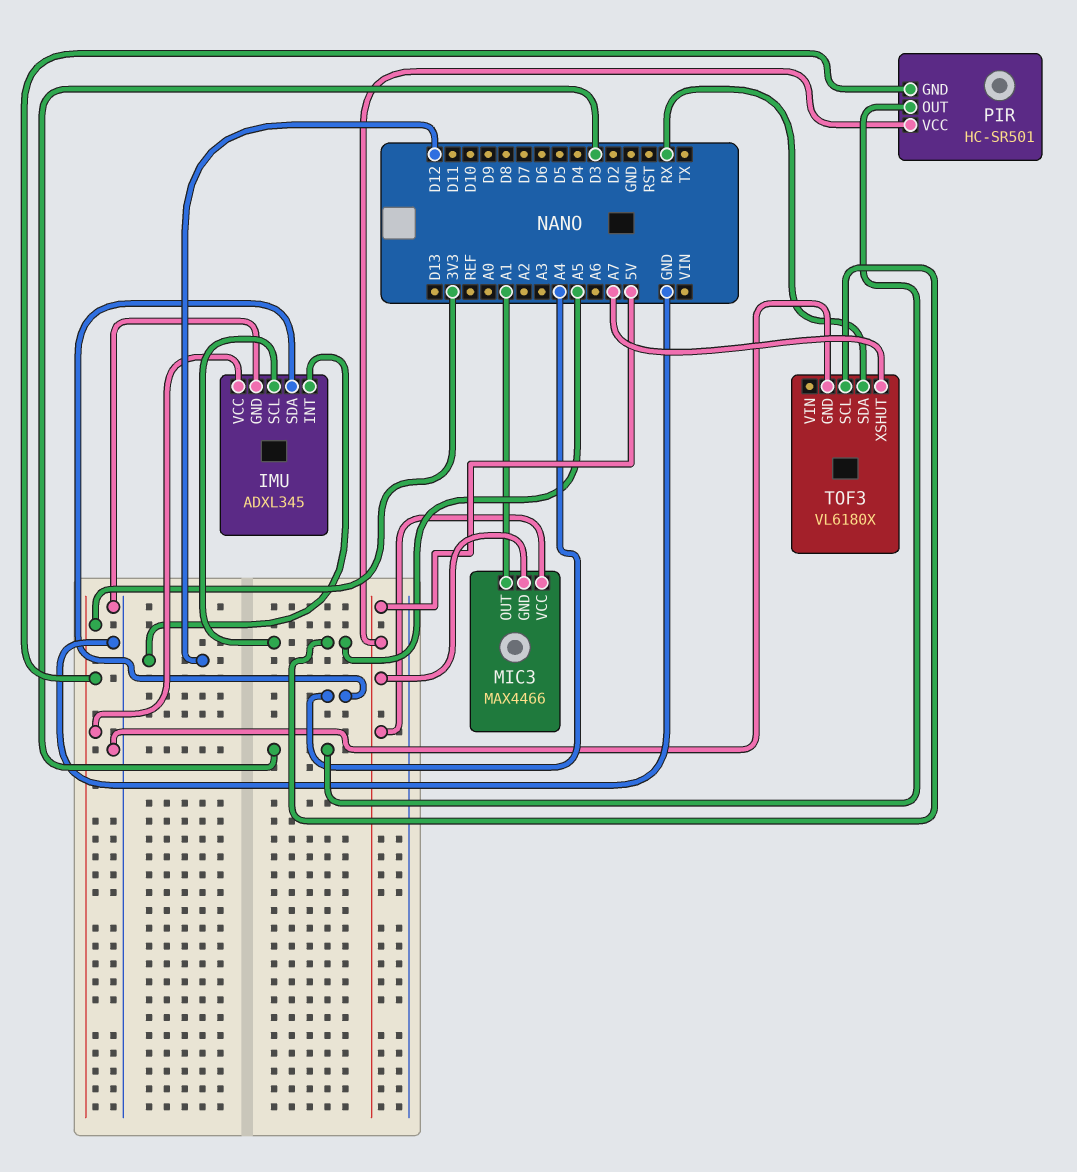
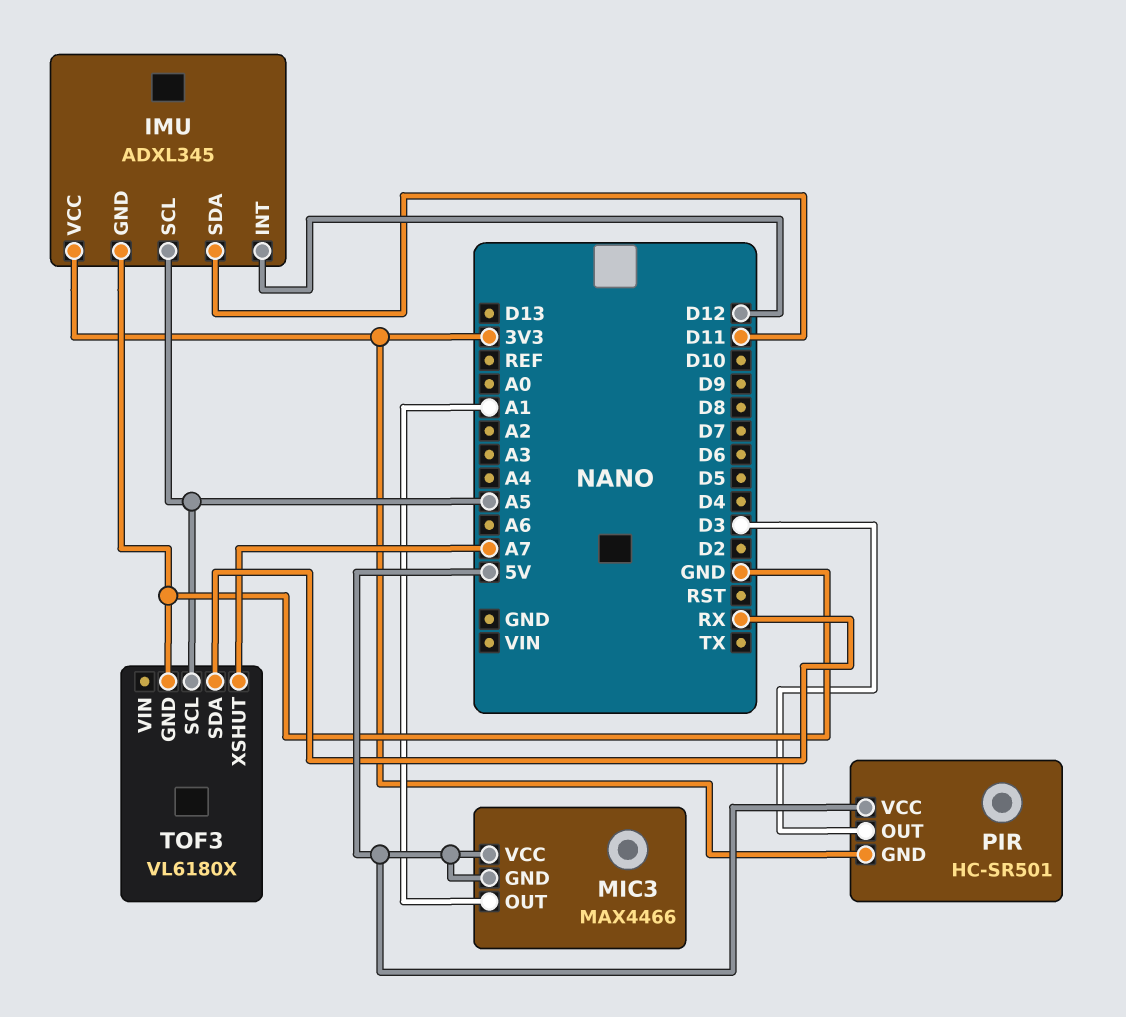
IMU pin SDA: A4 -> D11

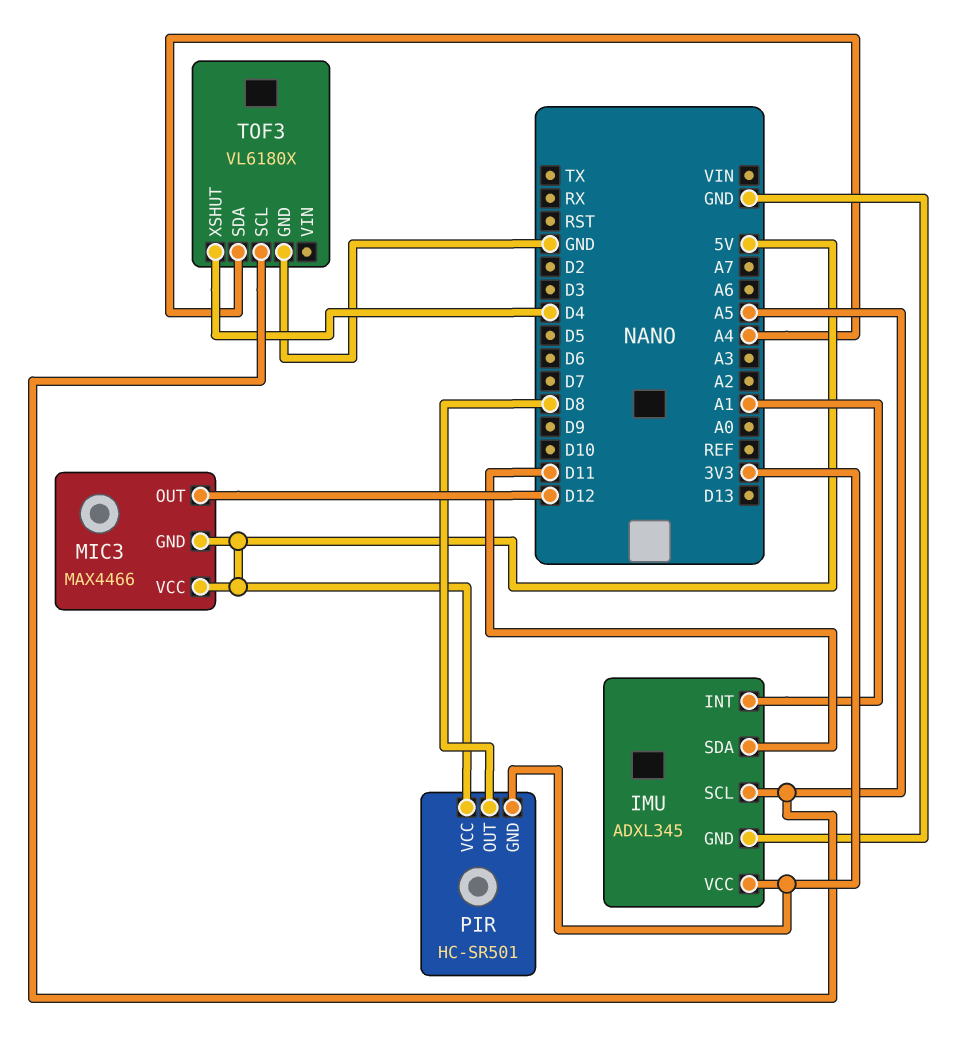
IMU pin INT: D12 -> A1
MIC3 pin OUT: A1 -> D12
PIR pin OUT: D3 -> D8
TOF3 pin SDA: RX -> A4
TOF3 pin XSHUT: A7 -> D4

